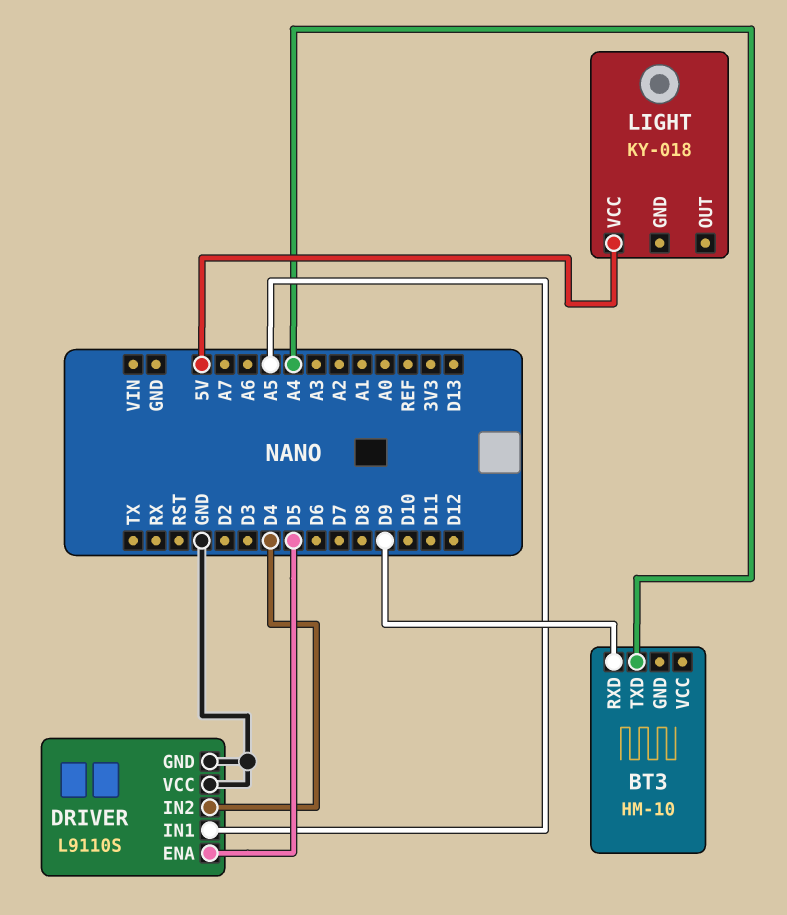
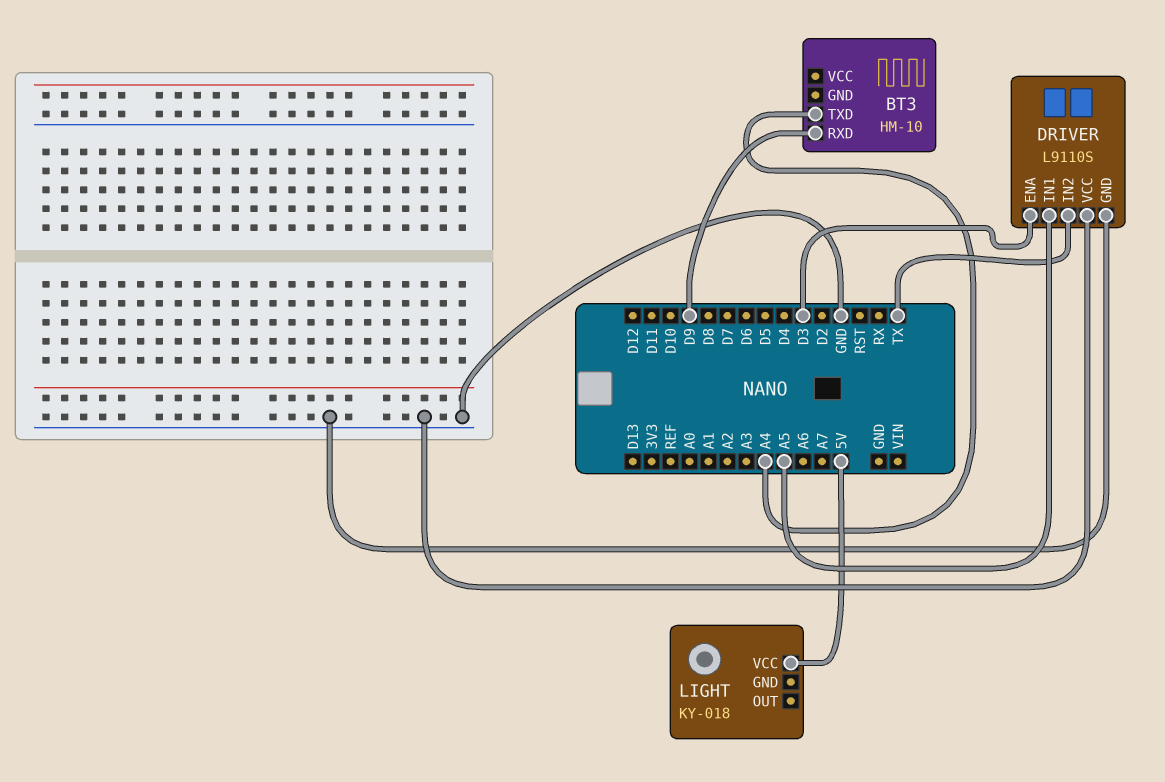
DRIVER pin ENA: D5 -> D3
DRIVER pin IN2: D4 -> TX

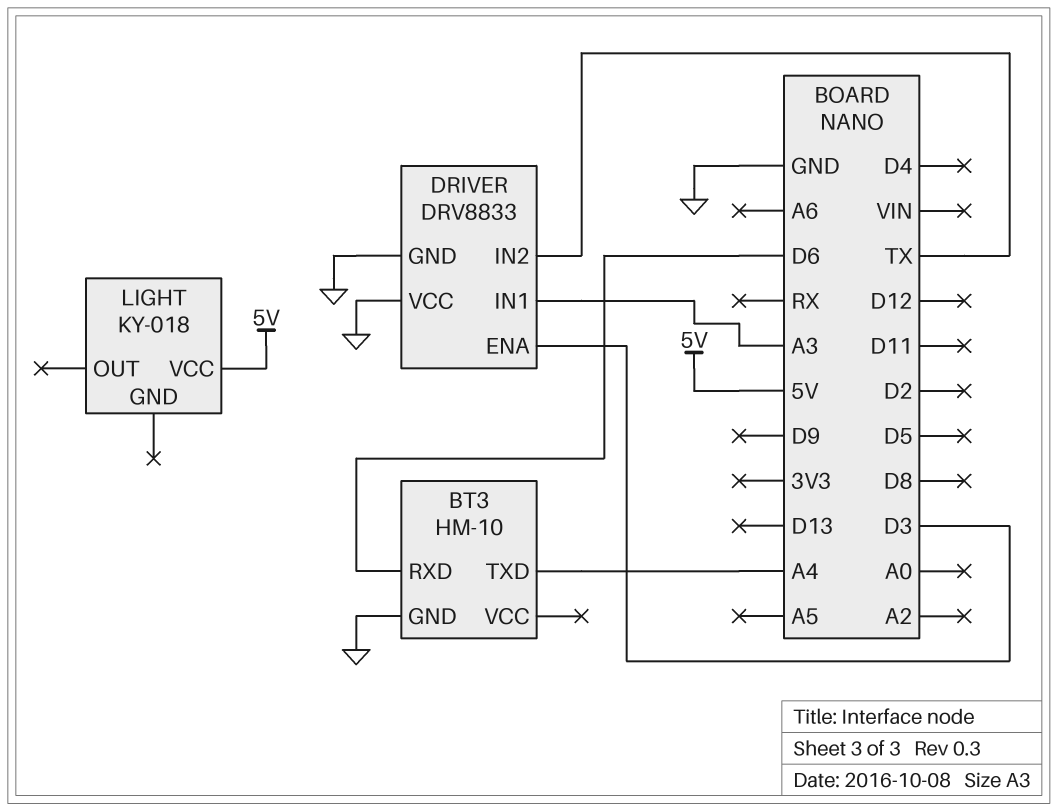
BT3 pin GND: none -> GND
BT3 pin RXD: D9 -> D6
DRIVER: L9110S -> DRV8833
DRIVER pin IN1: A5 -> A3

